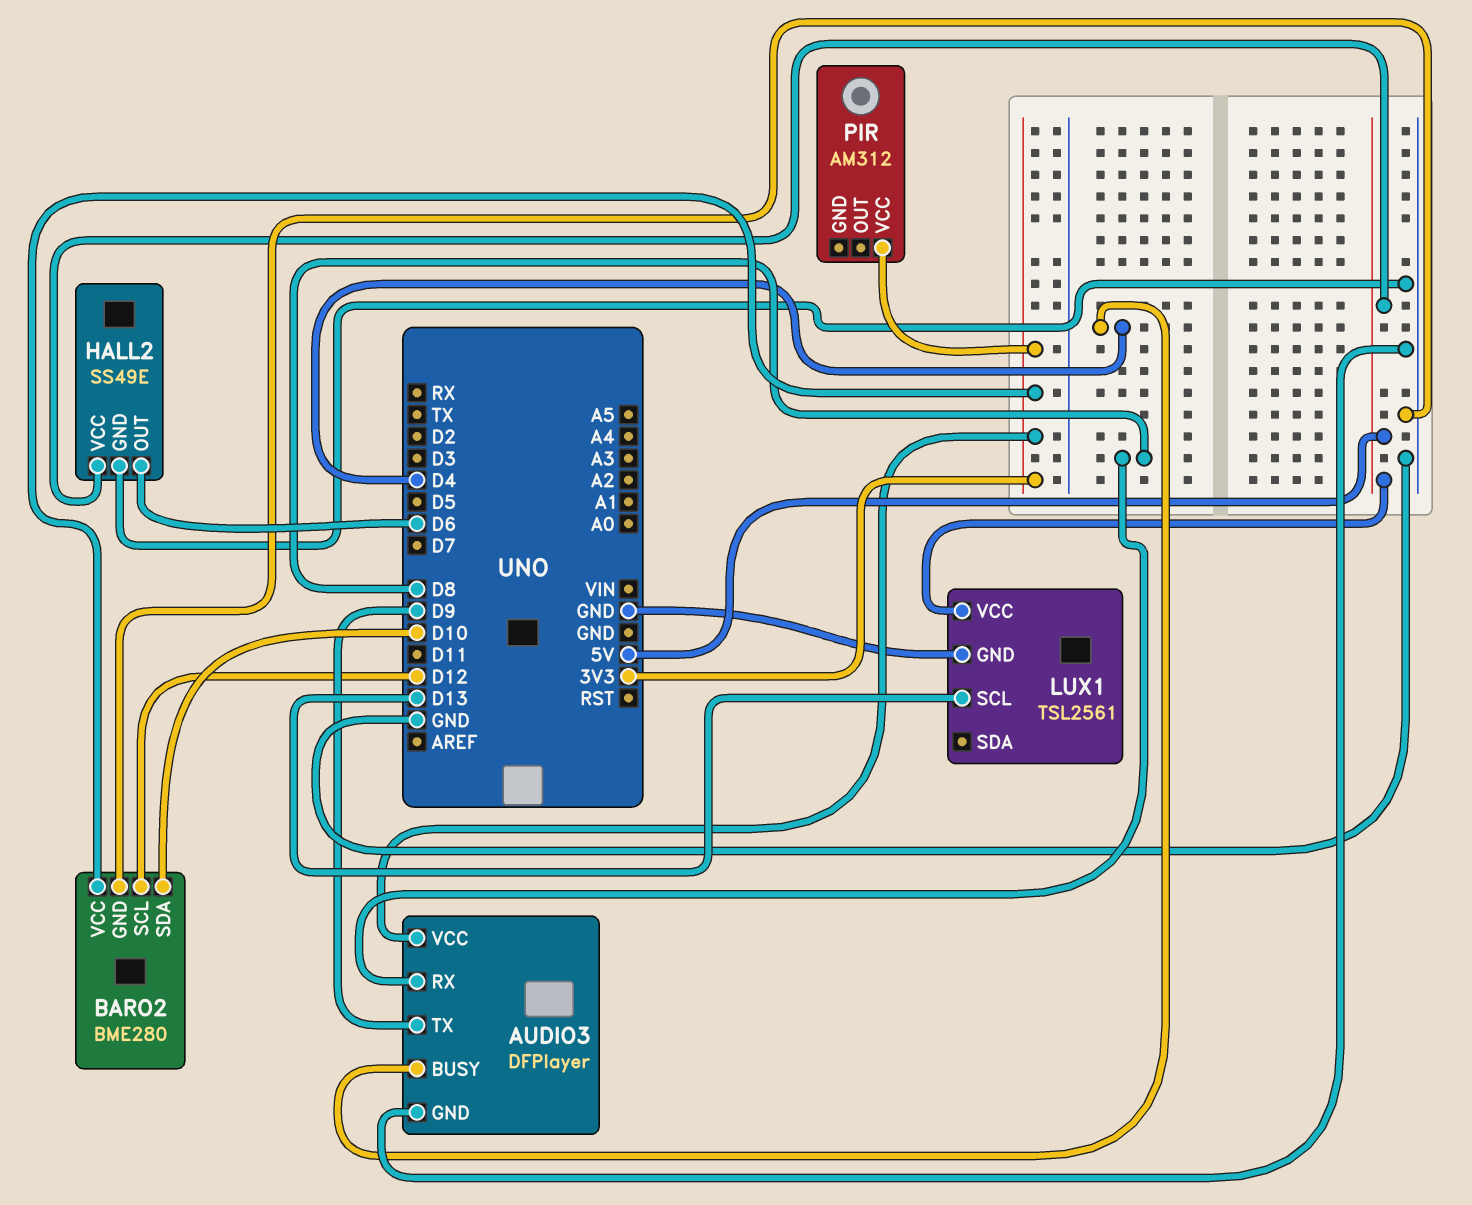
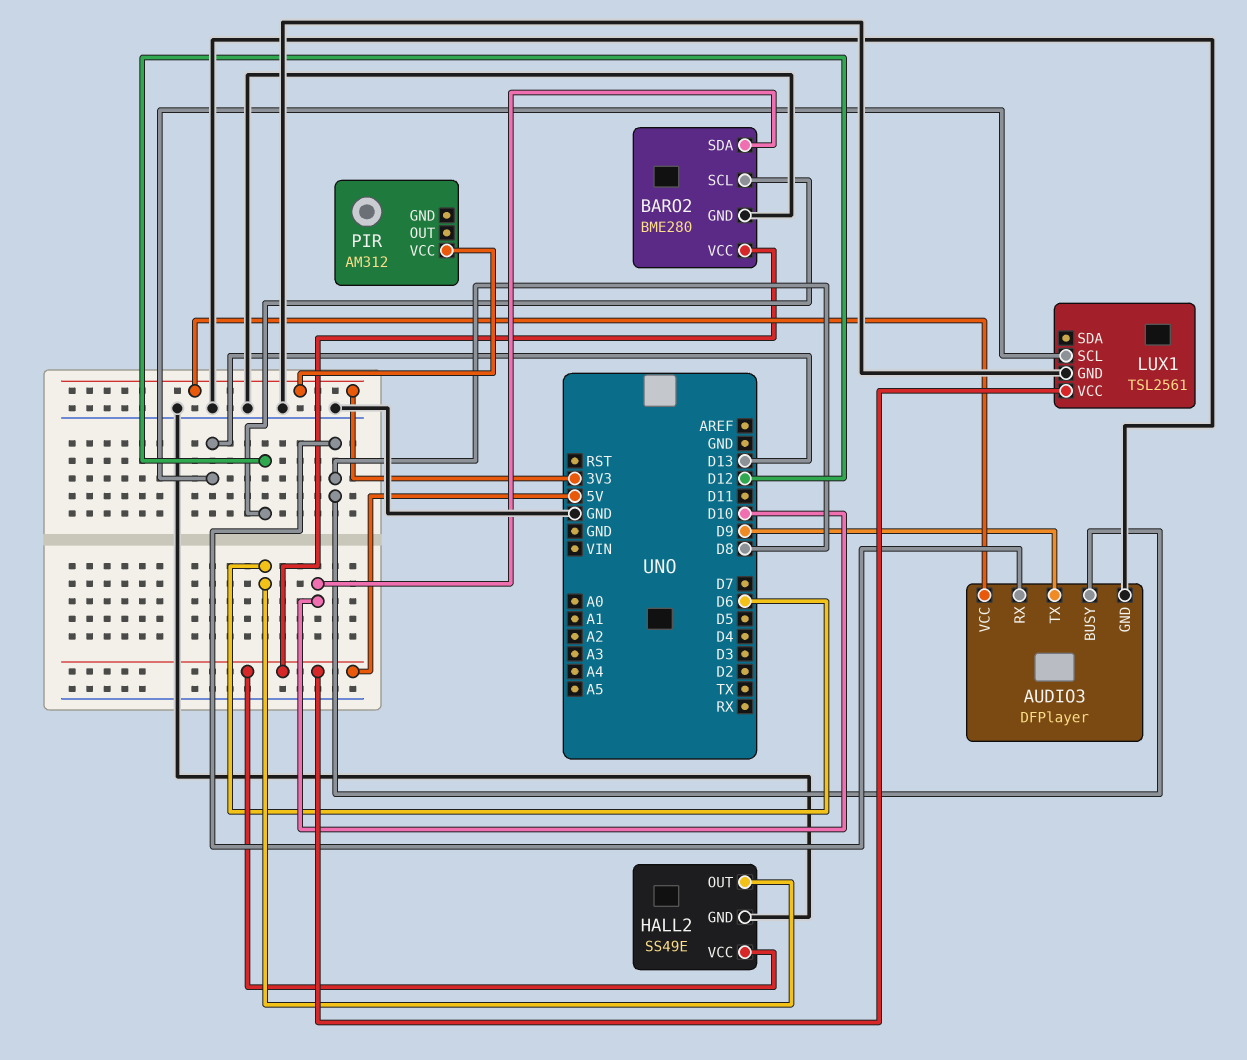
AUDIO3 pin BUSY: D4 -> D8
BARO2 pin VCC: 3V3 -> 5V

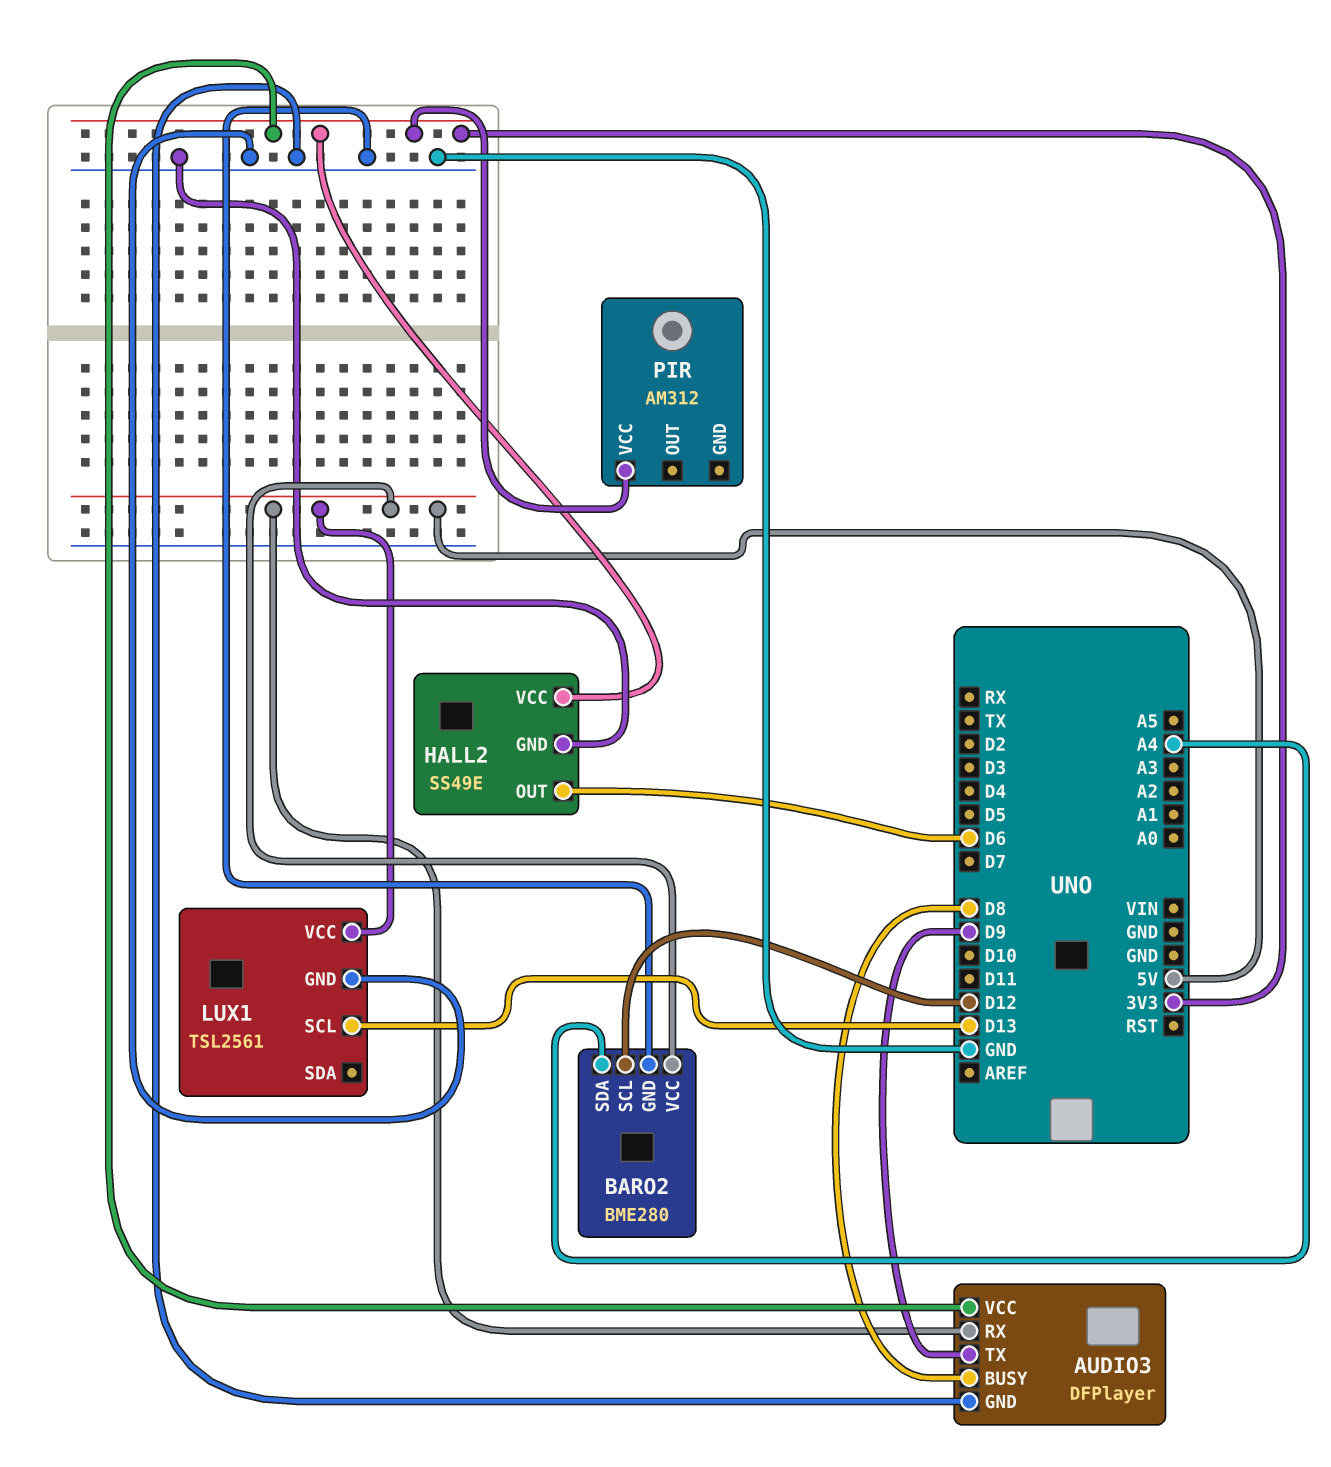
AUDIO3 pin RX: D8 -> 5V
BARO2 pin SDA: D10 -> A4
HALL2 pin VCC: 5V -> 3V3

